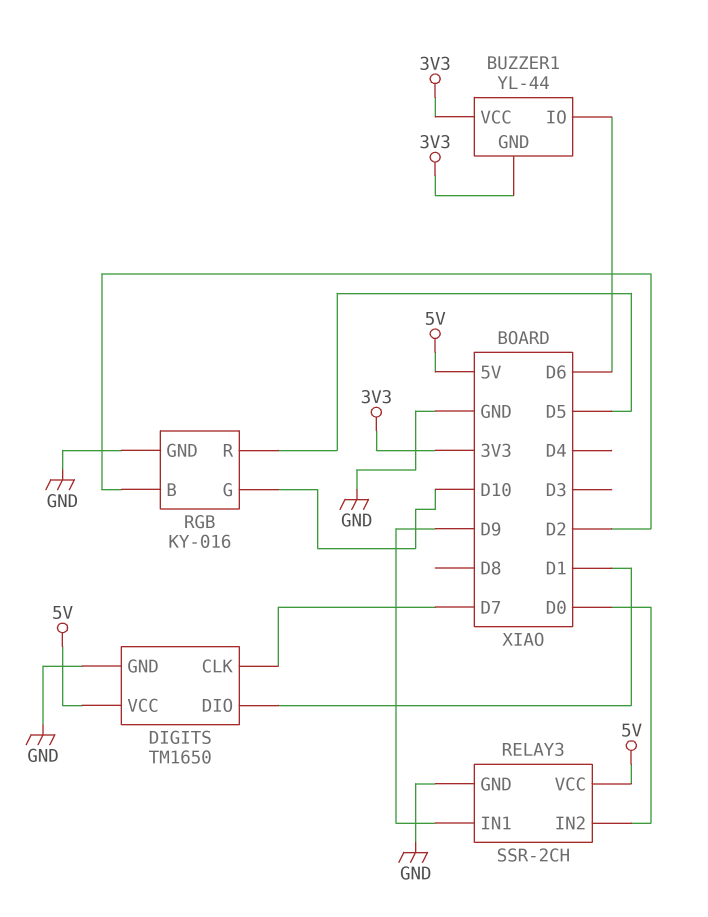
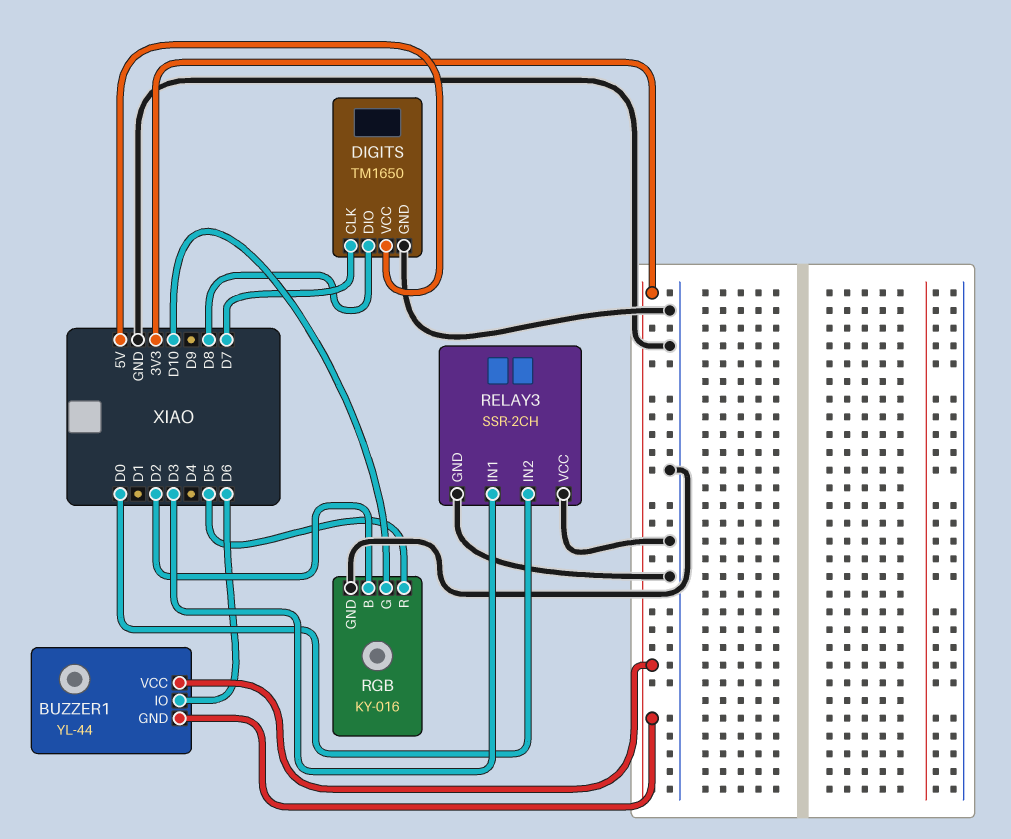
DIGITS pin DIO: D1 -> D8
RELAY3 pin IN1: D9 -> D3
RELAY3 pin VCC: 5V -> GND

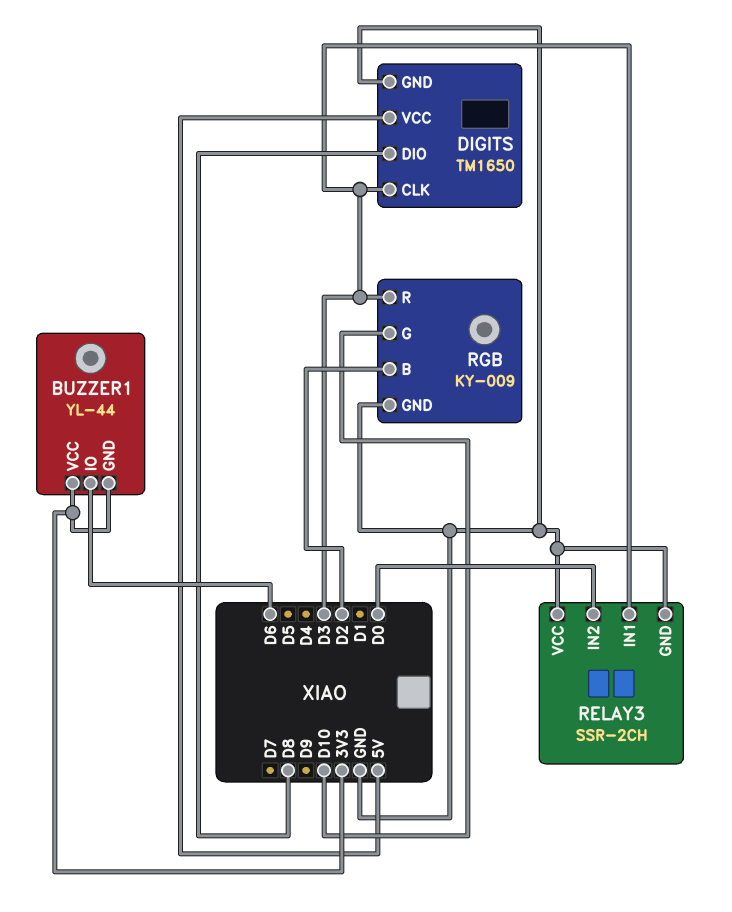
DIGITS pin CLK: D7 -> D3
RGB: KY-016 -> KY-009
RGB pin R: D5 -> D3

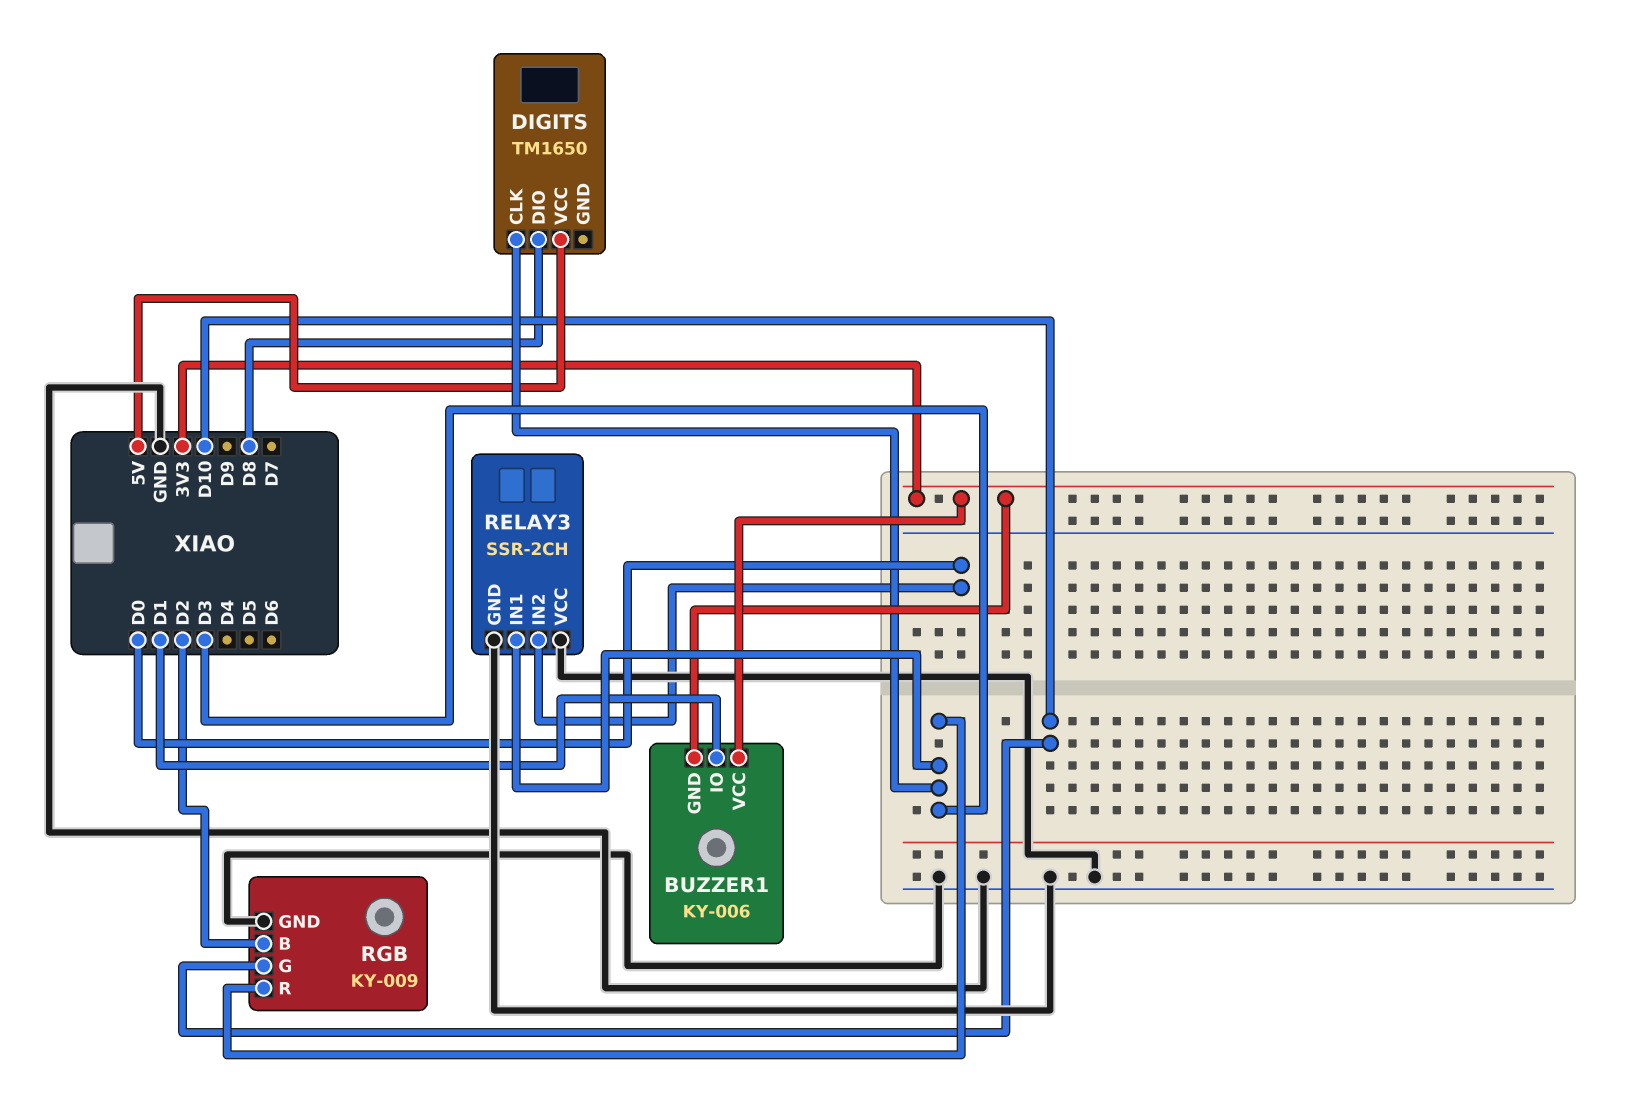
BUZZER1: YL-44 -> KY-006
BUZZER1 pin IO: D6 -> D1
DIGITS pin GND: GND -> none

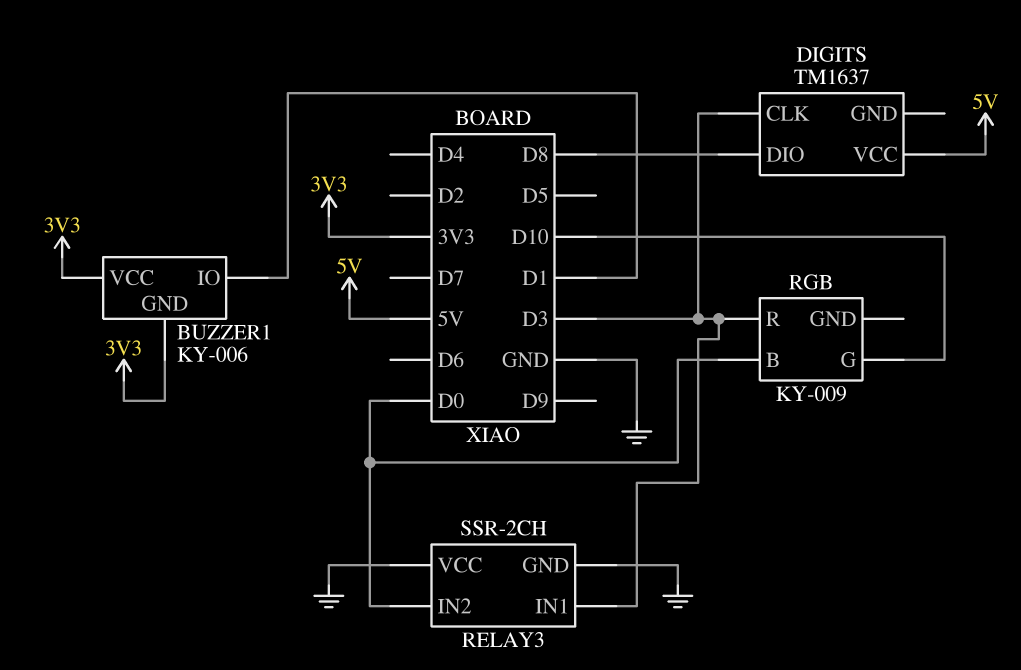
DIGITS: TM1650 -> TM1637
RGB pin B: D2 -> D0
RGB pin GND: GND -> none

